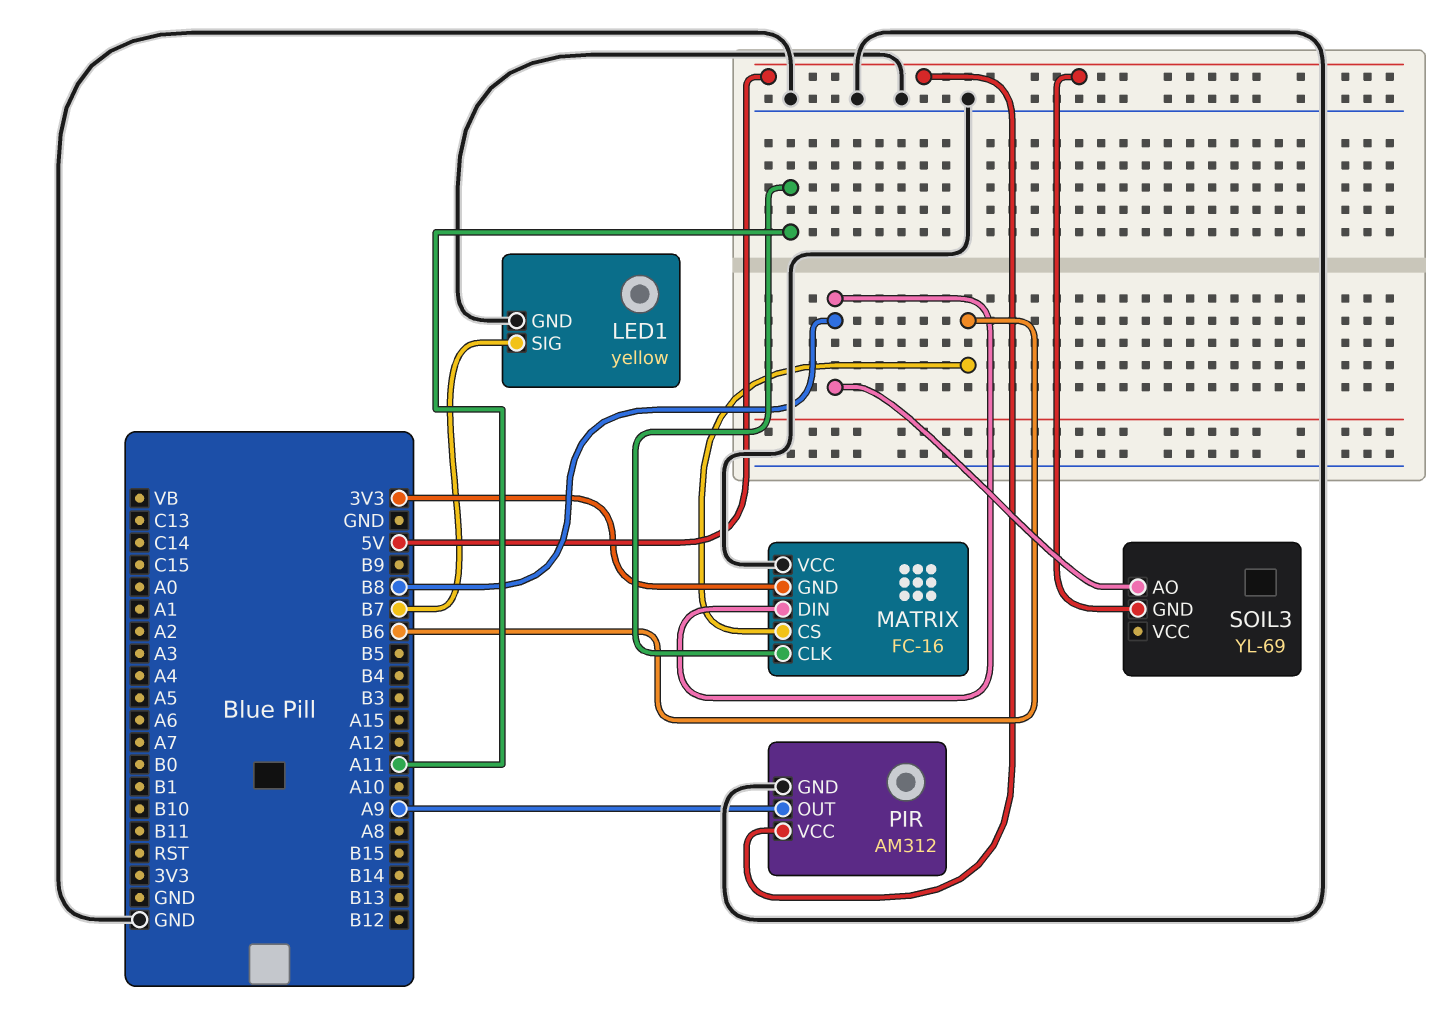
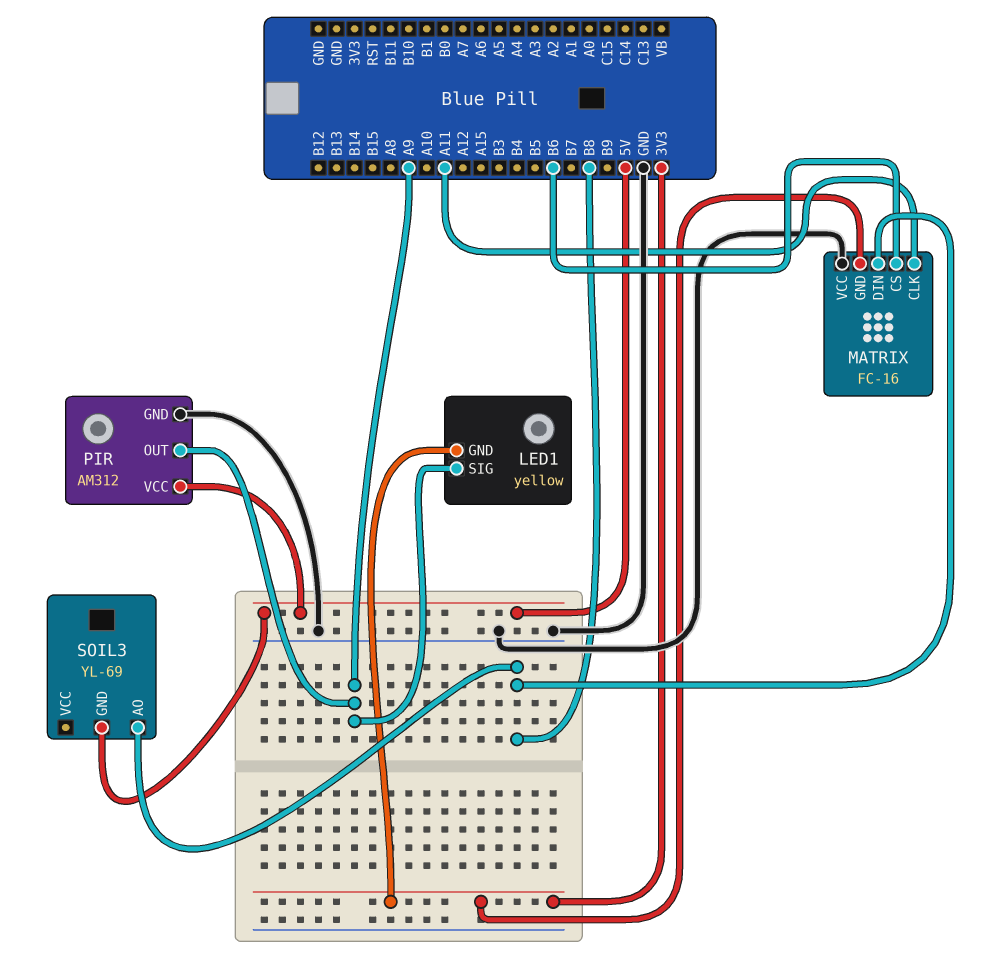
LED1 pin GND: GND -> 3V3
LED1 pin SIG: B7 -> A9

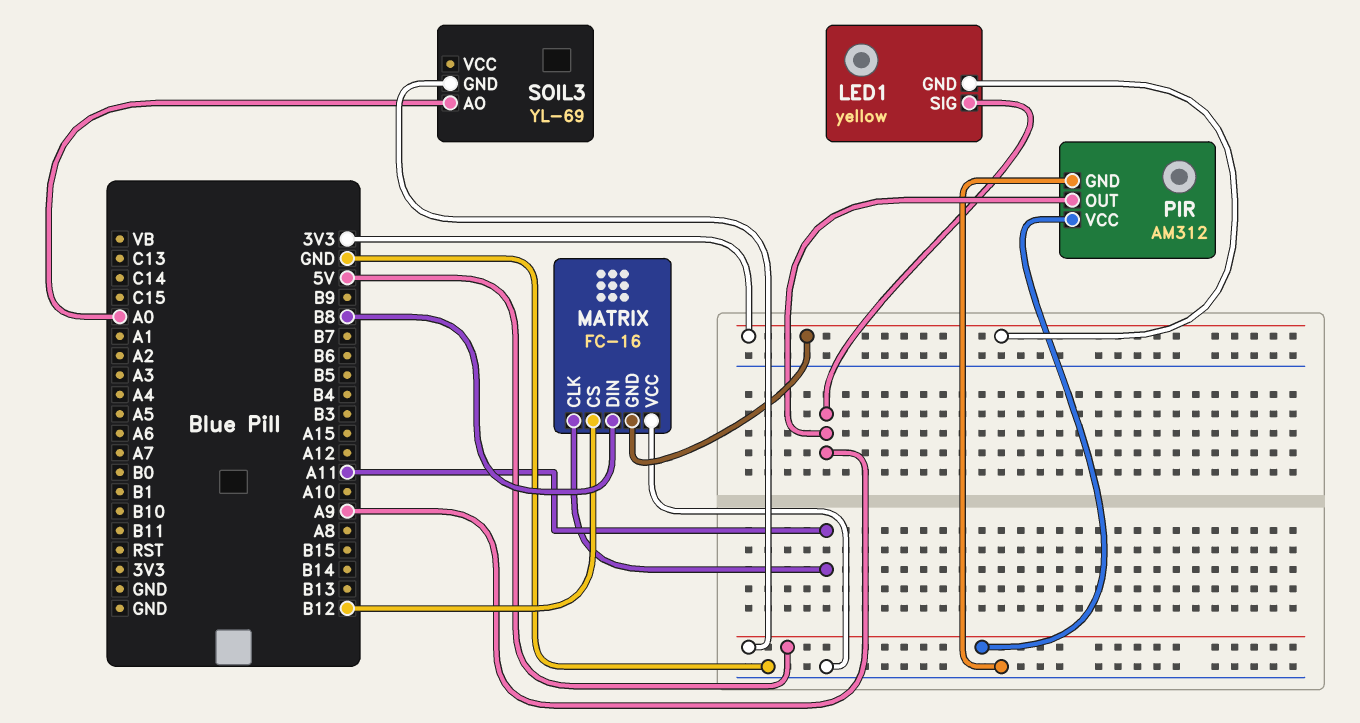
MATRIX pin CS: B6 -> B12
SOIL3 pin AO: B8 -> A0

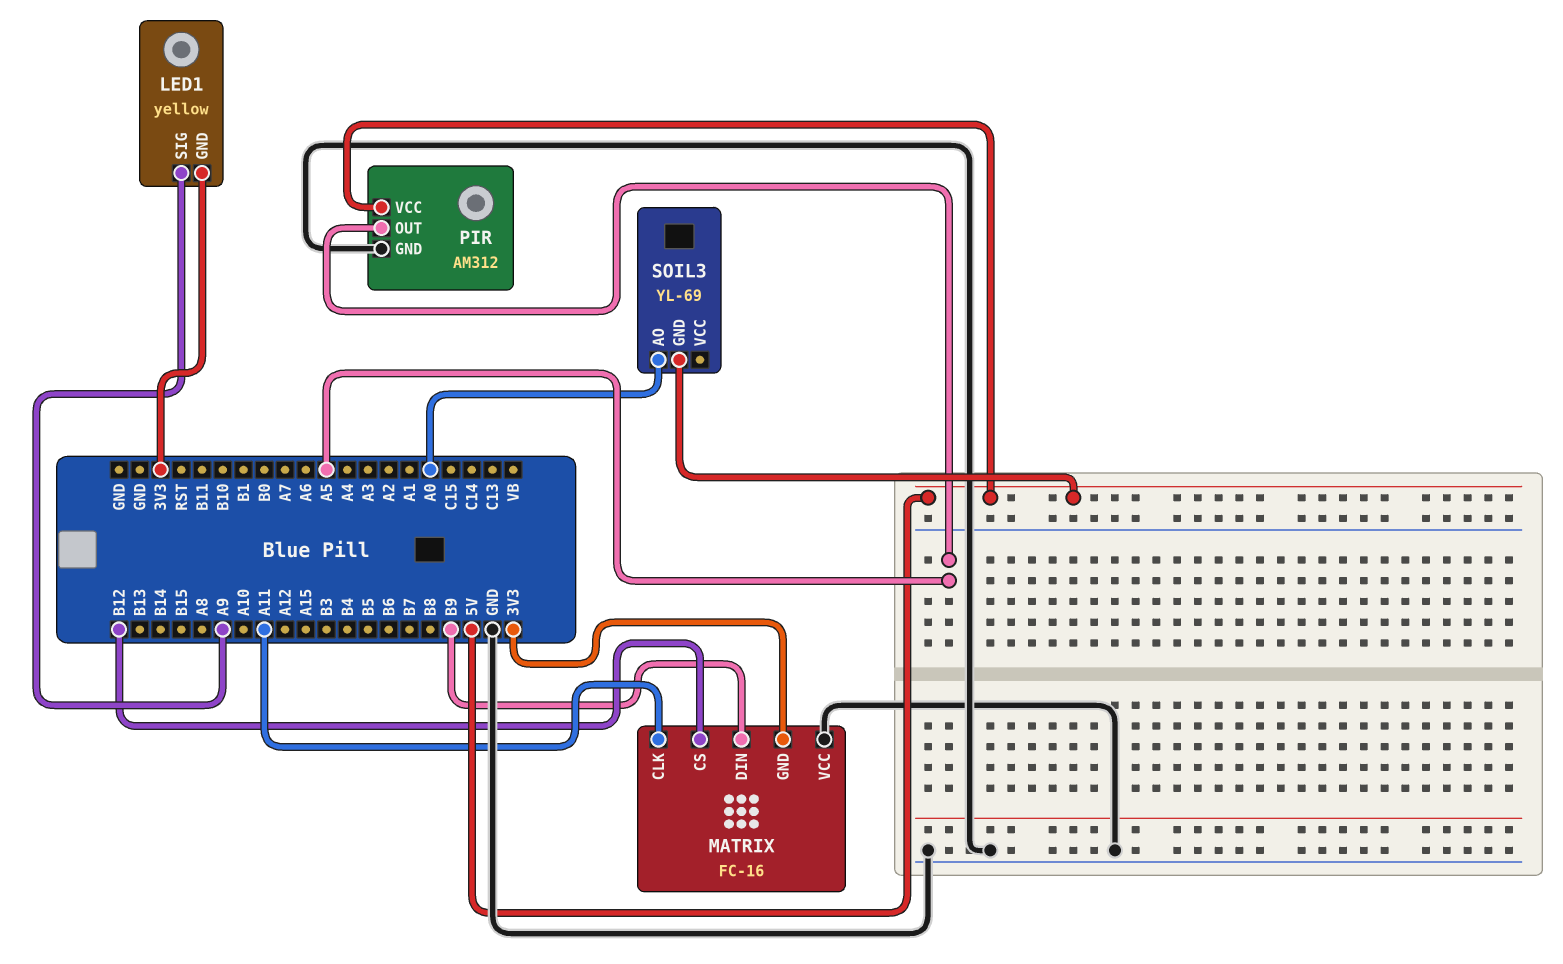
MATRIX pin DIN: B8 -> B9
PIR pin OUT: A9 -> A5

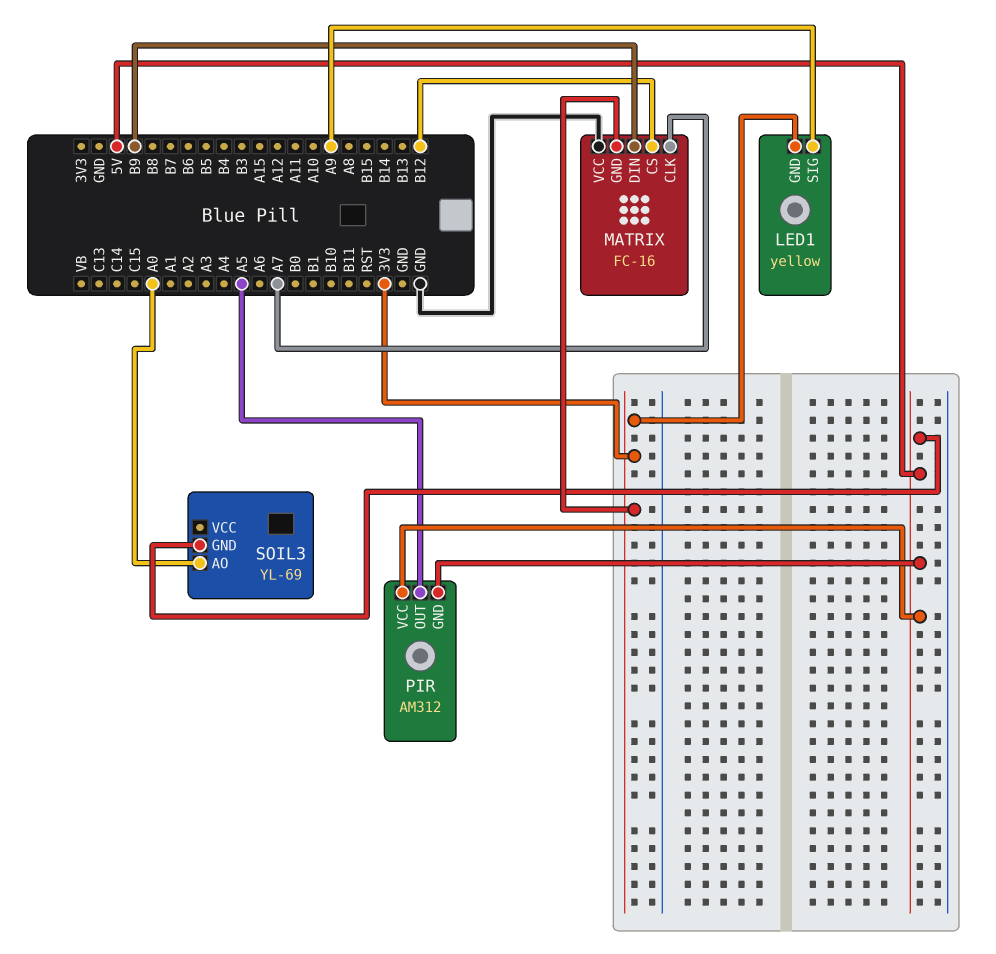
MATRIX pin CLK: A11 -> A7
PIR pin GND: GND -> 5V

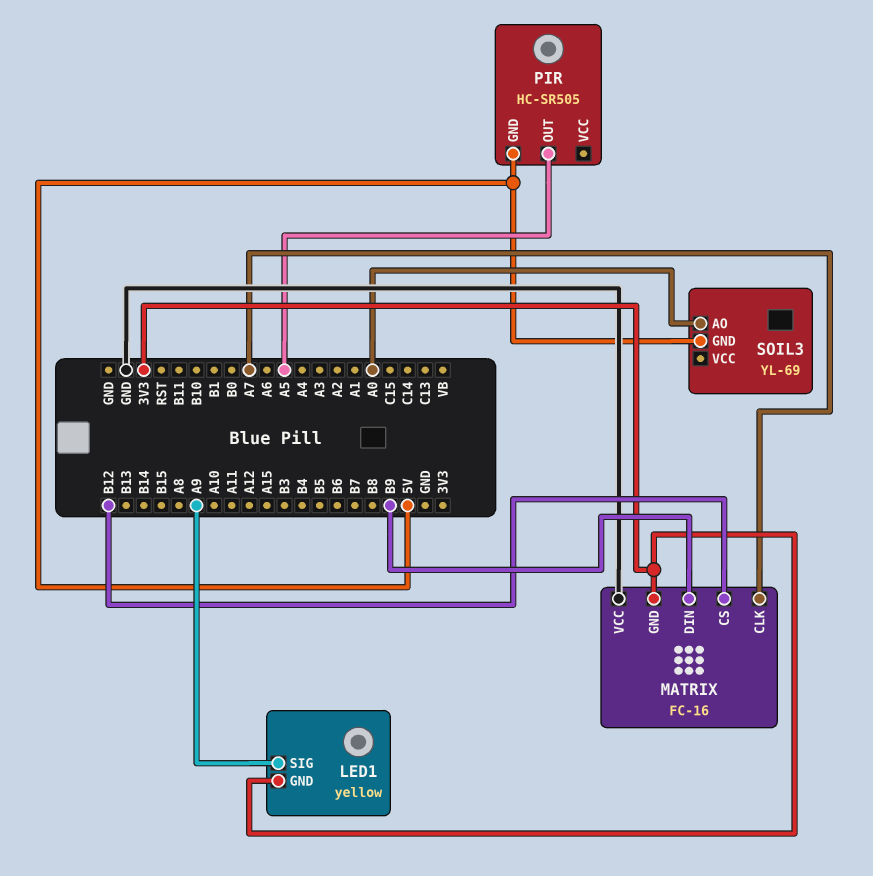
PIR: AM312 -> HC-SR505
PIR pin VCC: 5V -> none

